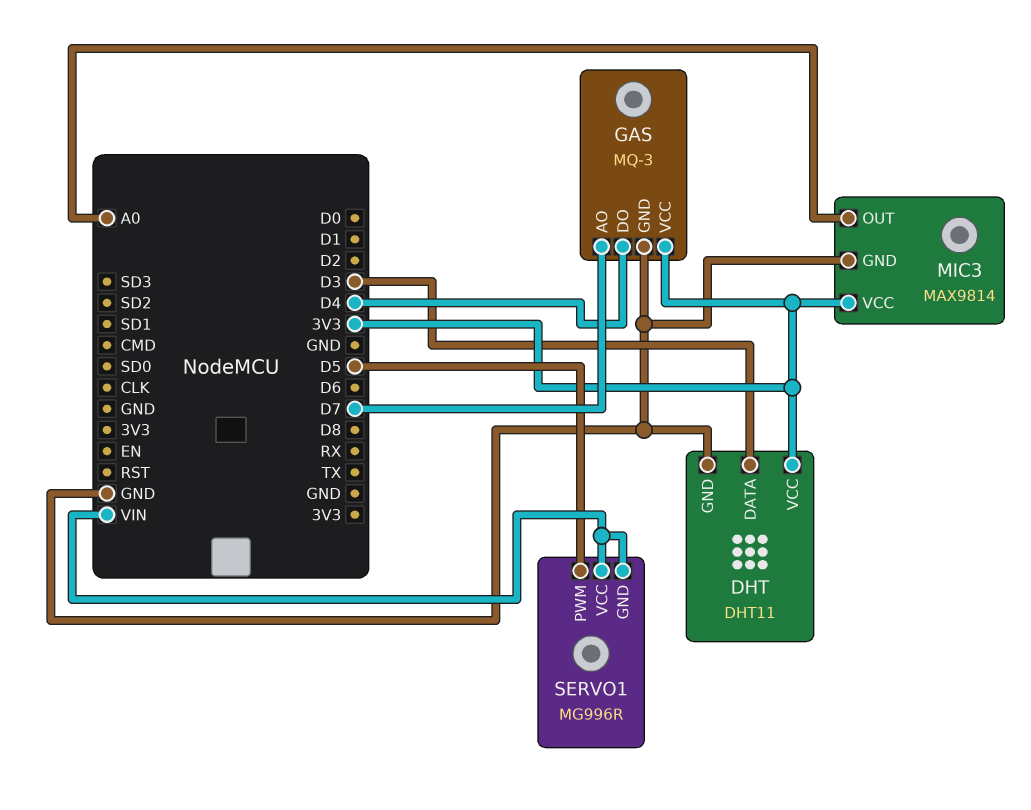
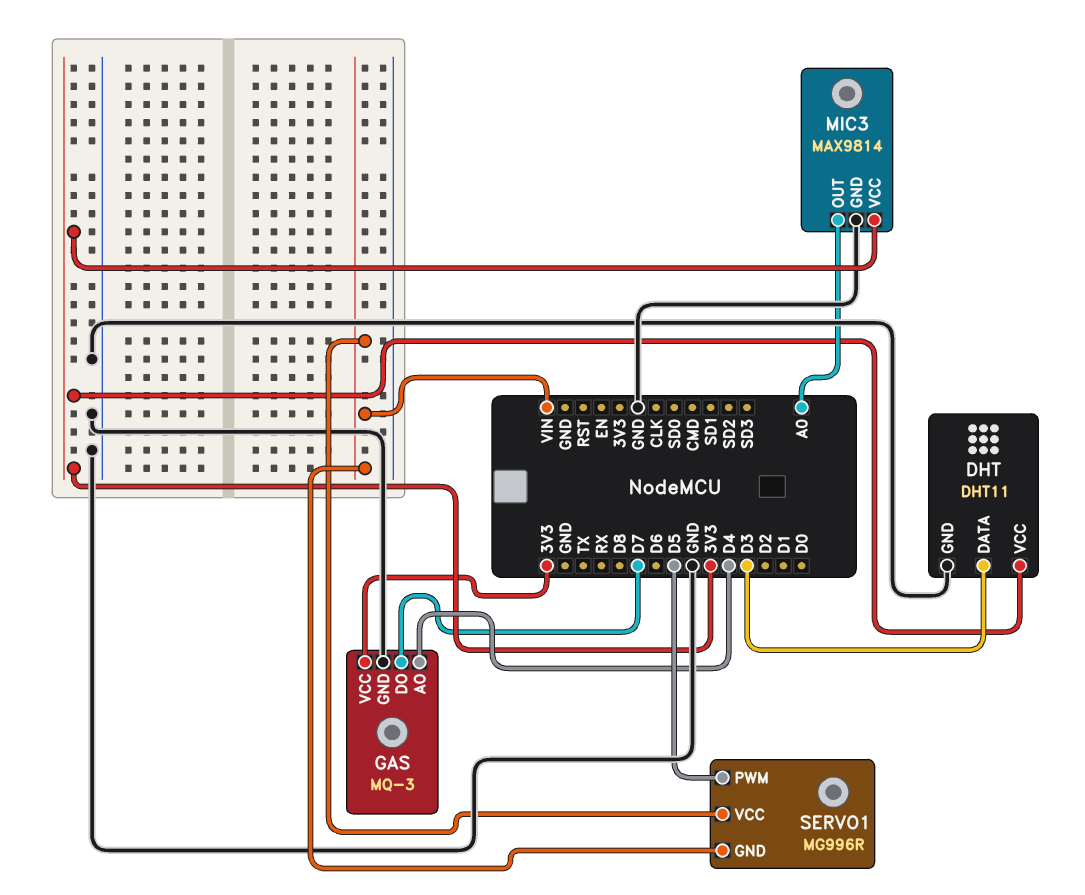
GAS pin AO: D7 -> D4
GAS pin DO: D4 -> D7

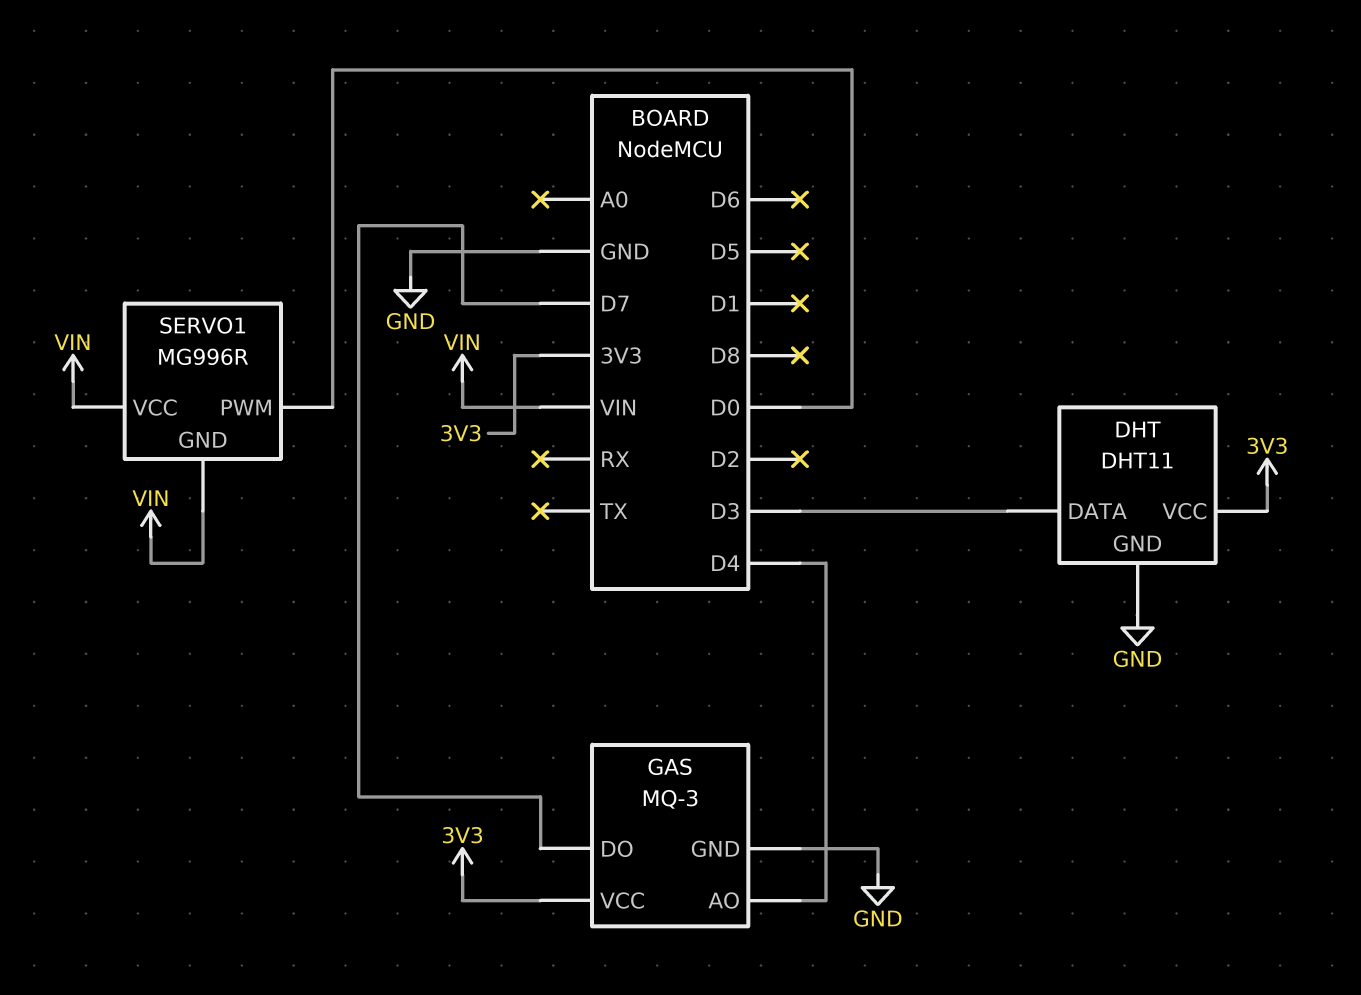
MIC3: MAX9814 -> none
MIC3 pin GND: GND -> none
MIC3 pin OUT: A0 -> none
MIC3 pin VCC: 3V3 -> none
SERVO1 pin PWM: D5 -> D0

